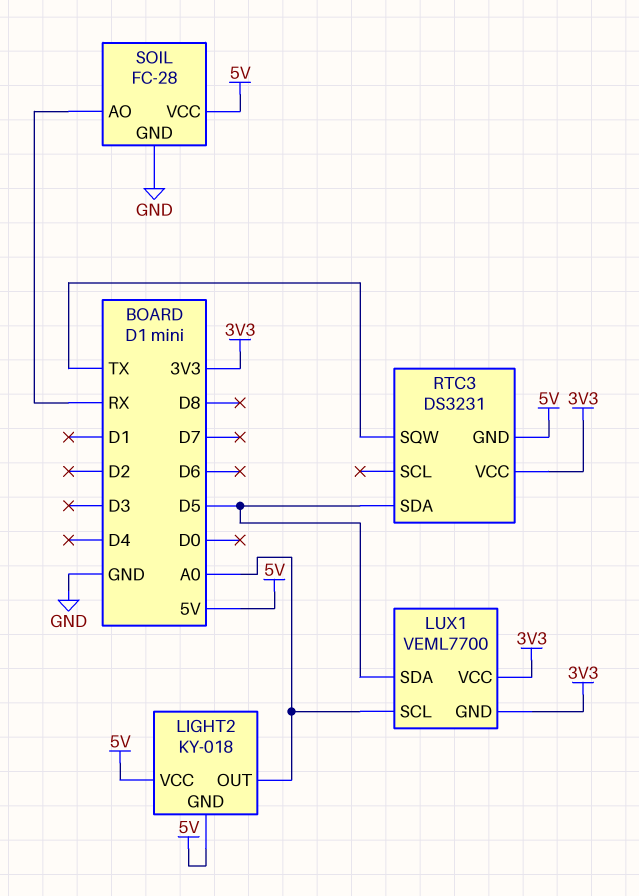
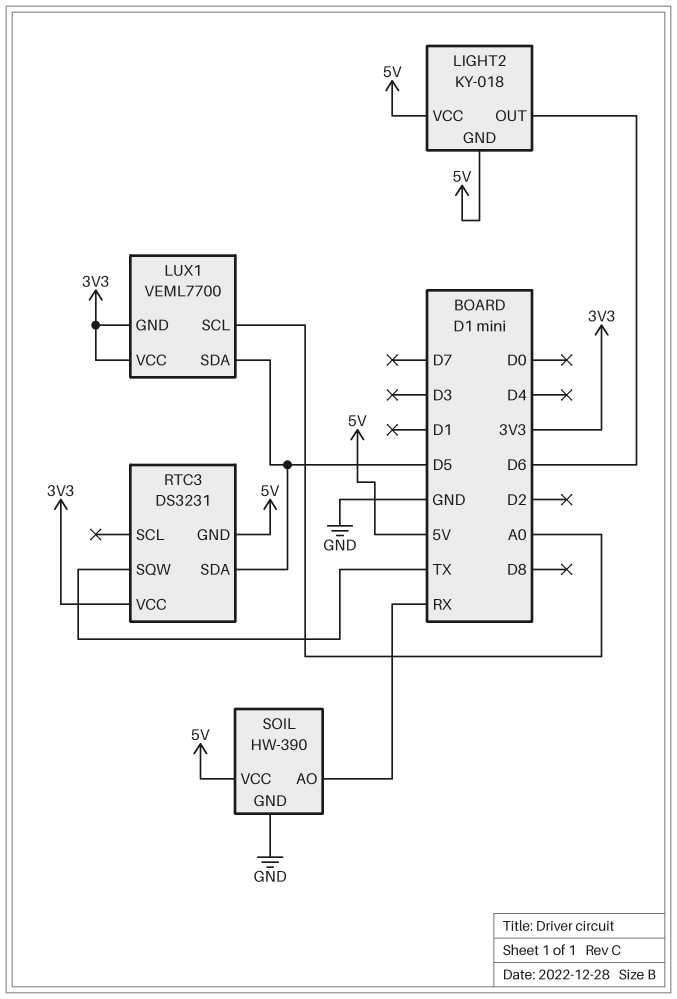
LIGHT2 pin OUT: A0 -> D6
SOIL: FC-28 -> HW-390

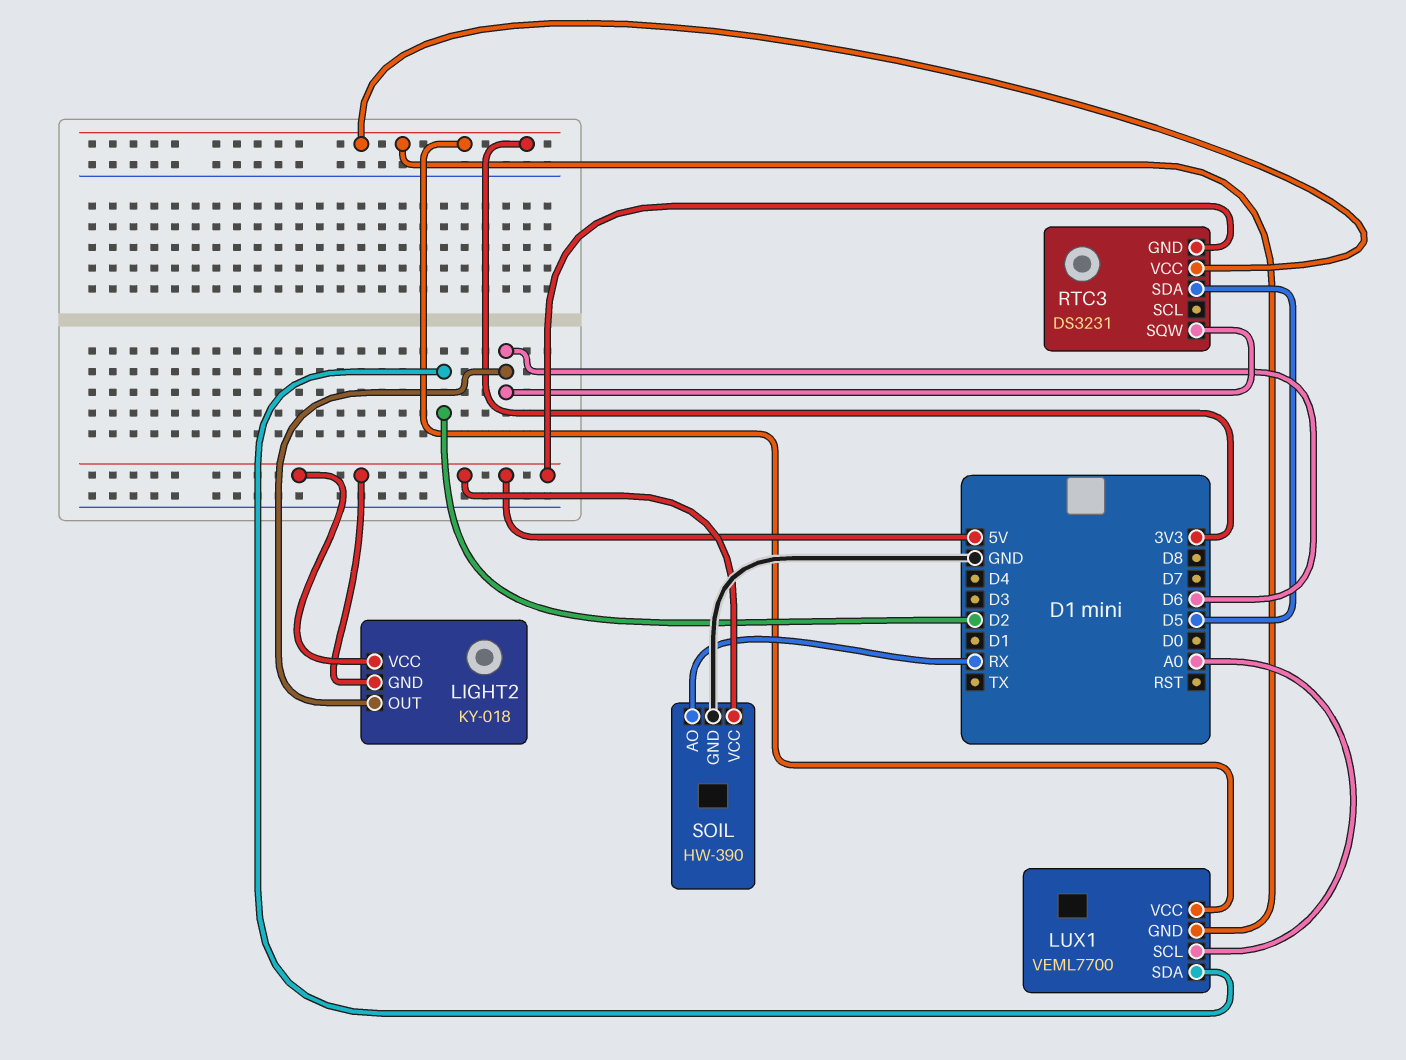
LUX1 pin SDA: D5 -> D2
RTC3 pin SQW: TX -> D6

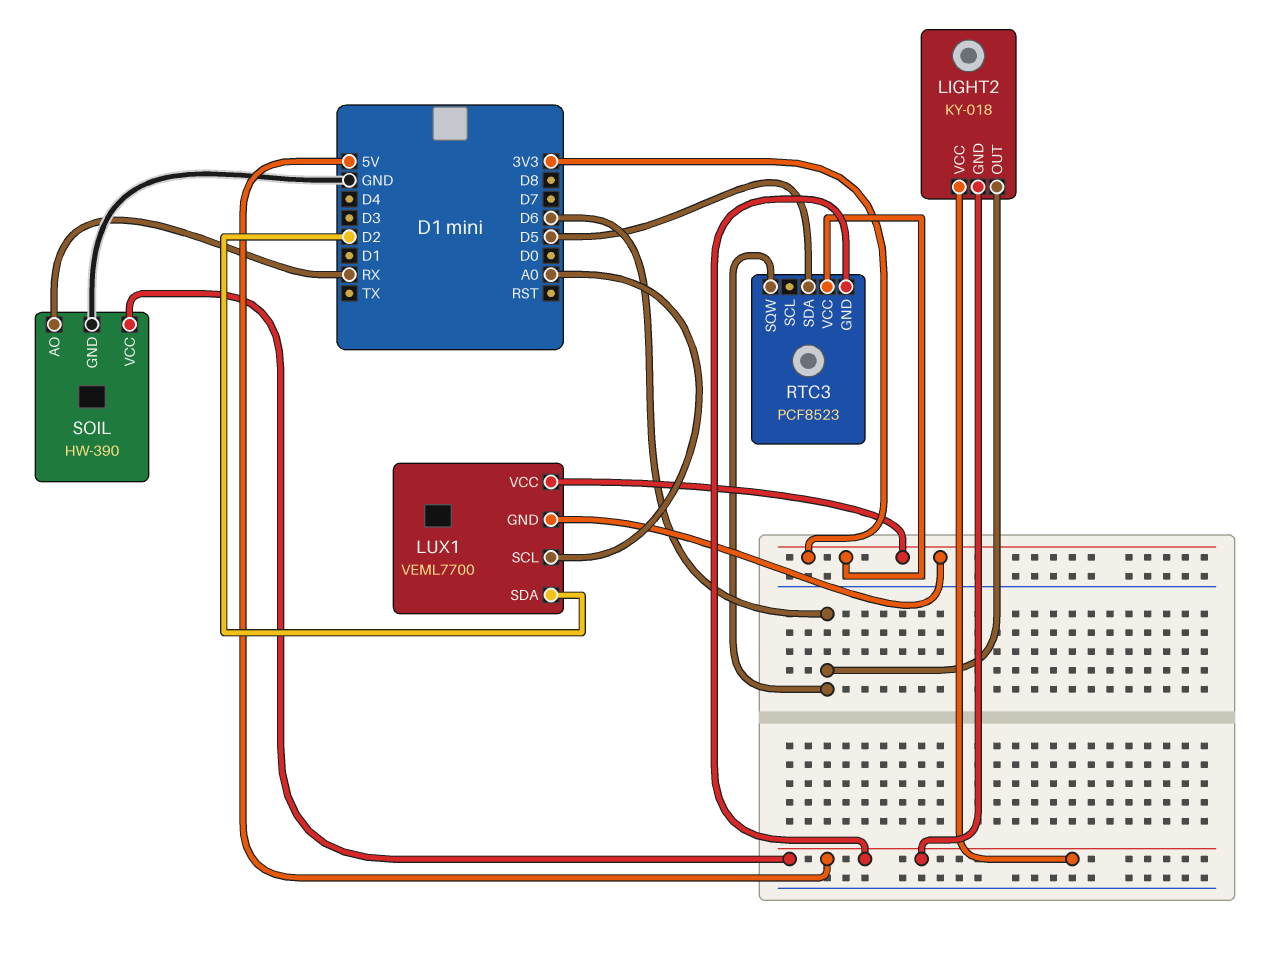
RTC3: DS3231 -> PCF8523

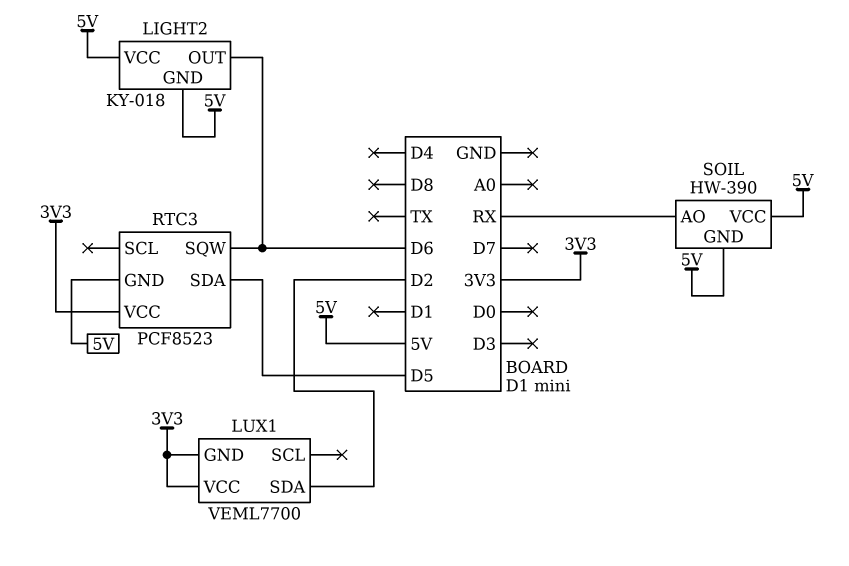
LUX1 pin SCL: A0 -> none
SOIL pin GND: GND -> 5V

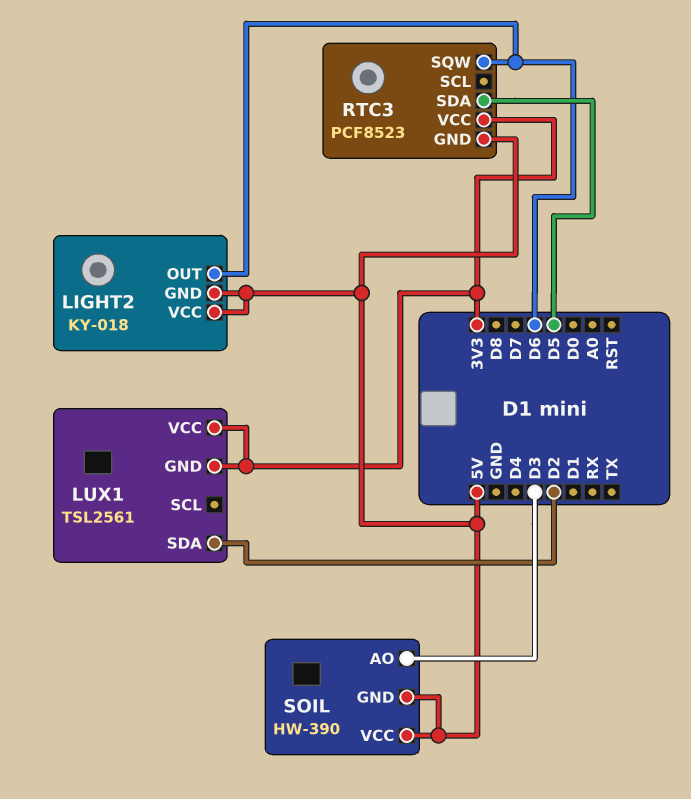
LUX1: VEML7700 -> TSL2561
SOIL pin AO: RX -> D3

